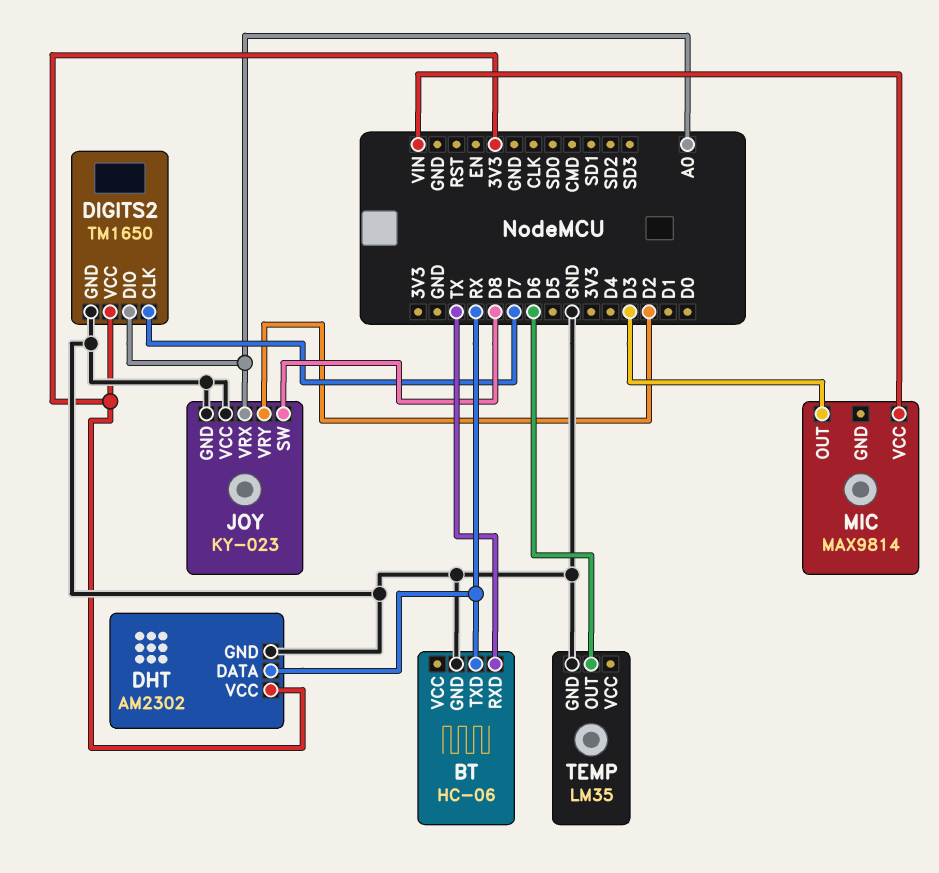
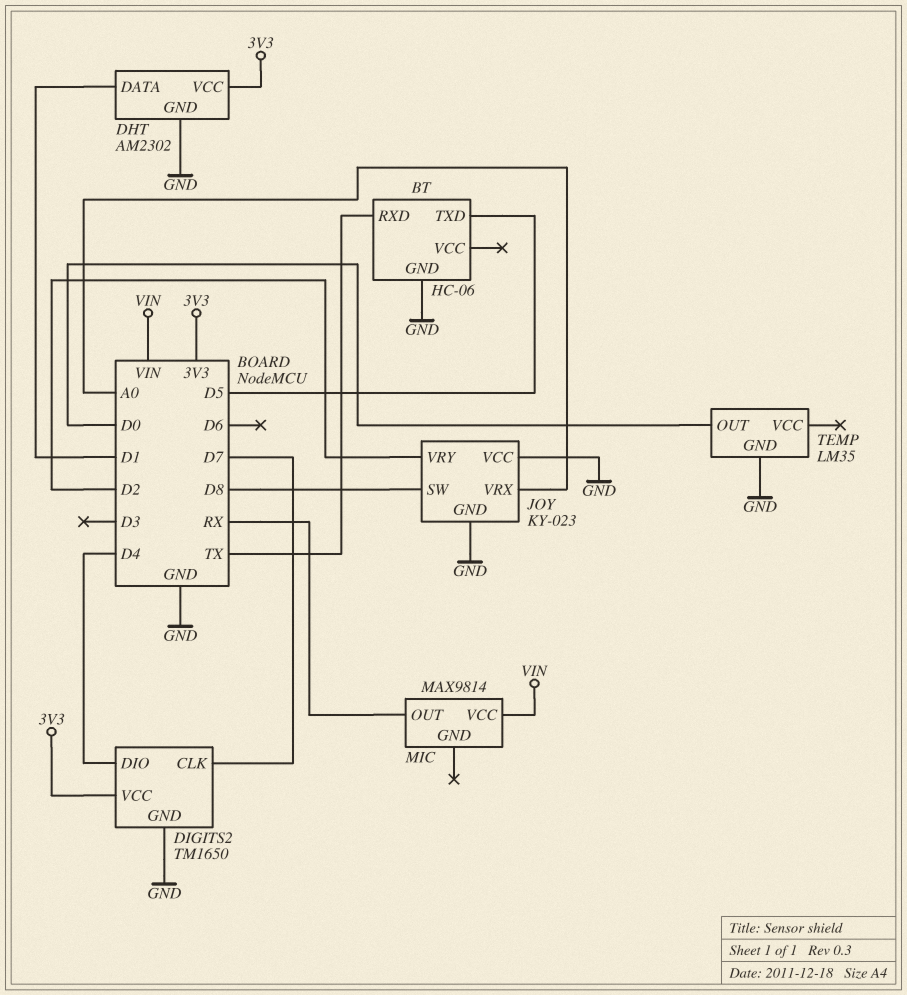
BT pin TXD: RX -> D5
DHT pin DATA: RX -> D1
DIGITS2 pin DIO: A0 -> D4
MIC pin OUT: D3 -> RX
TEMP pin OUT: D6 -> D0

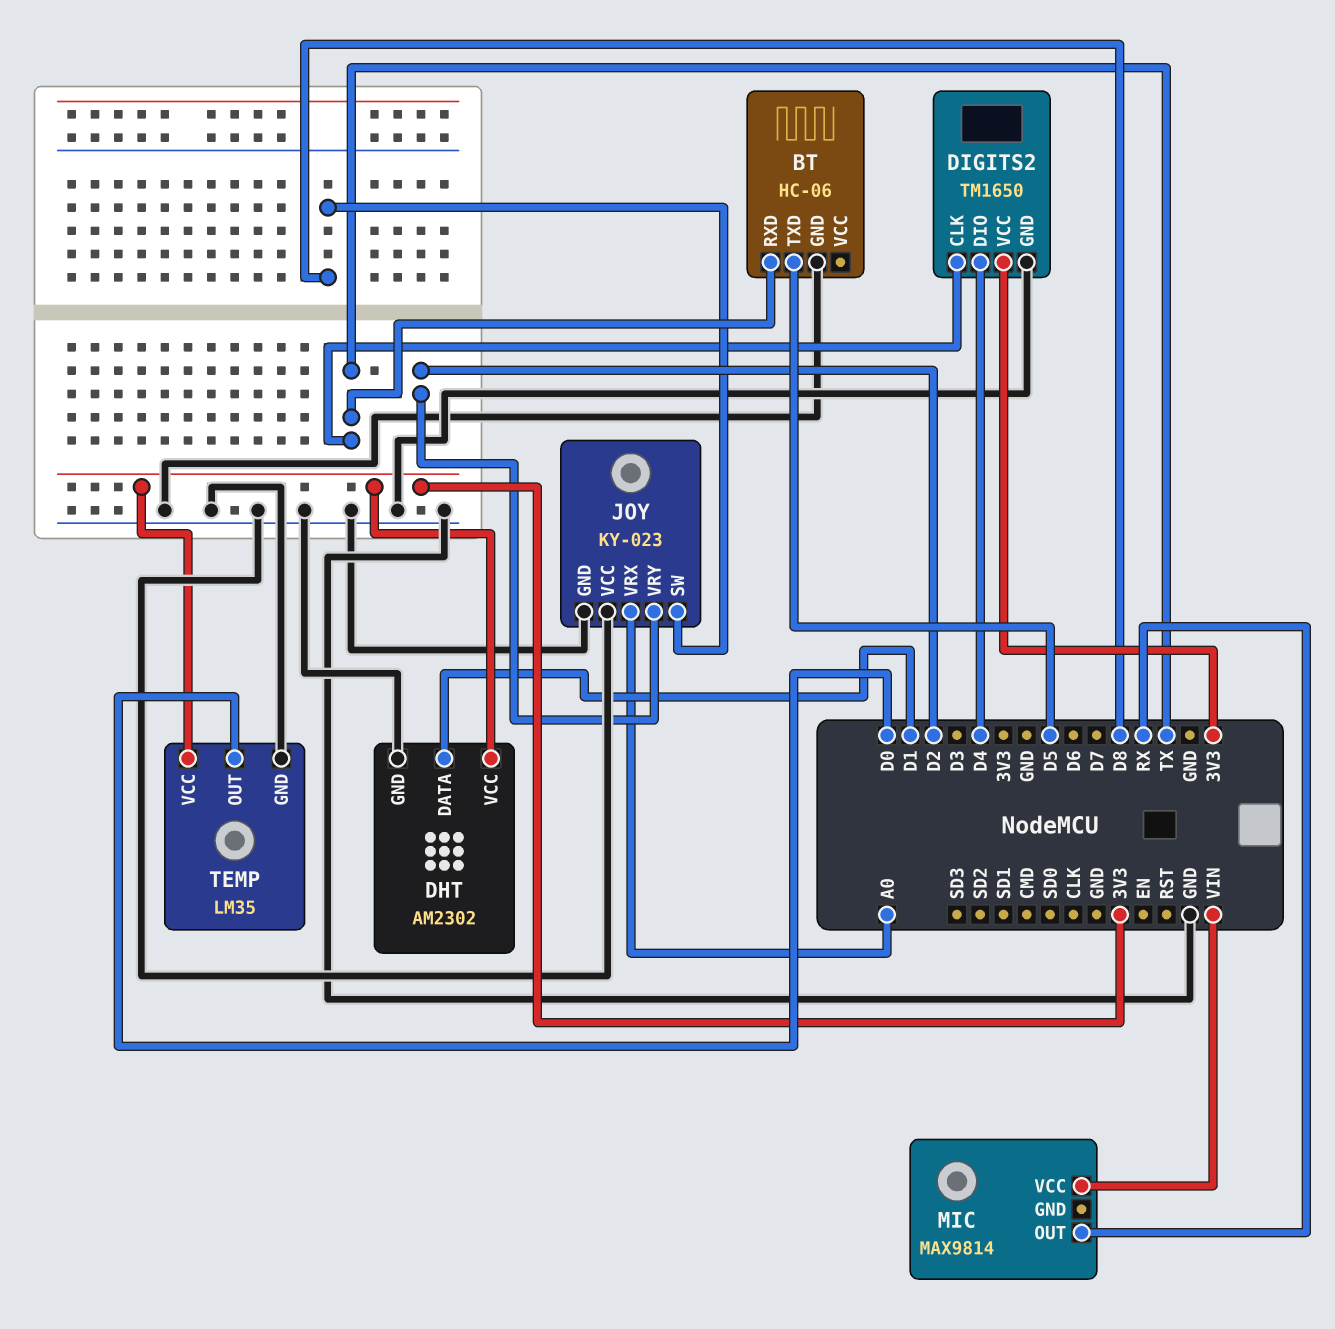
DIGITS2 pin CLK: D7 -> TX
TEMP pin VCC: none -> 3V3

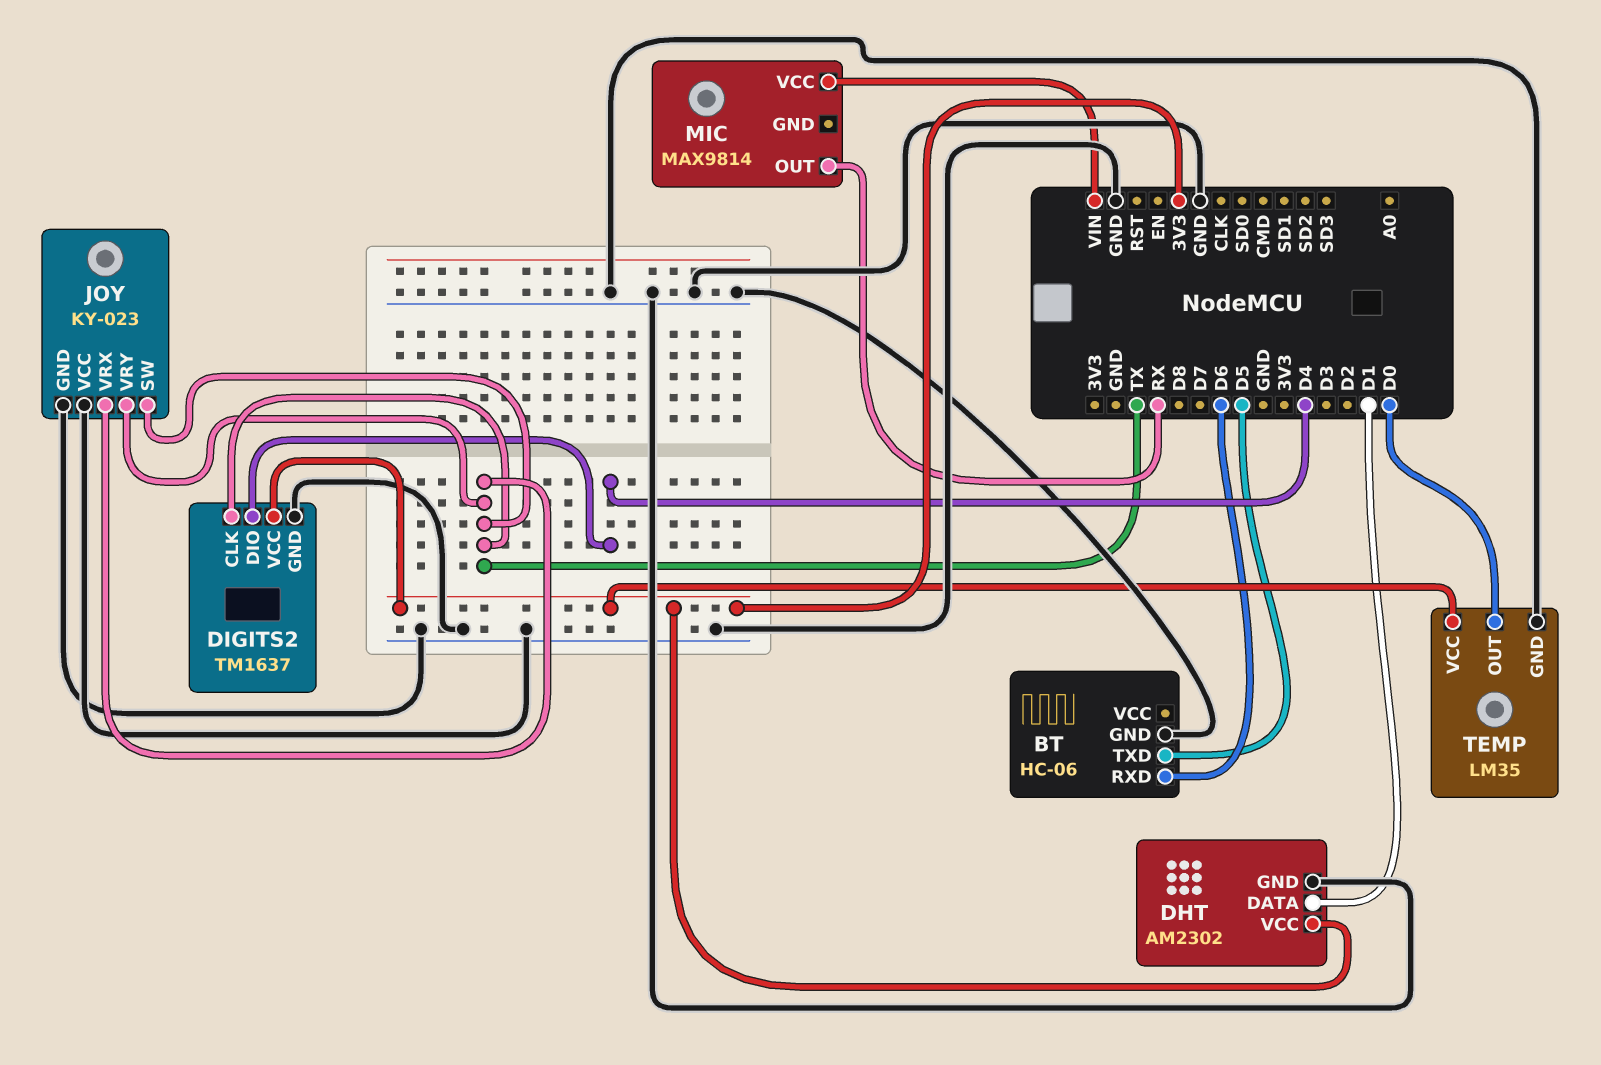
BT pin RXD: TX -> D6
DIGITS2: TM1650 -> TM1637
JOY pin SW: D8 -> TX
JOY pin VRX: A0 -> TX
JOY pin VRY: D2 -> TX

